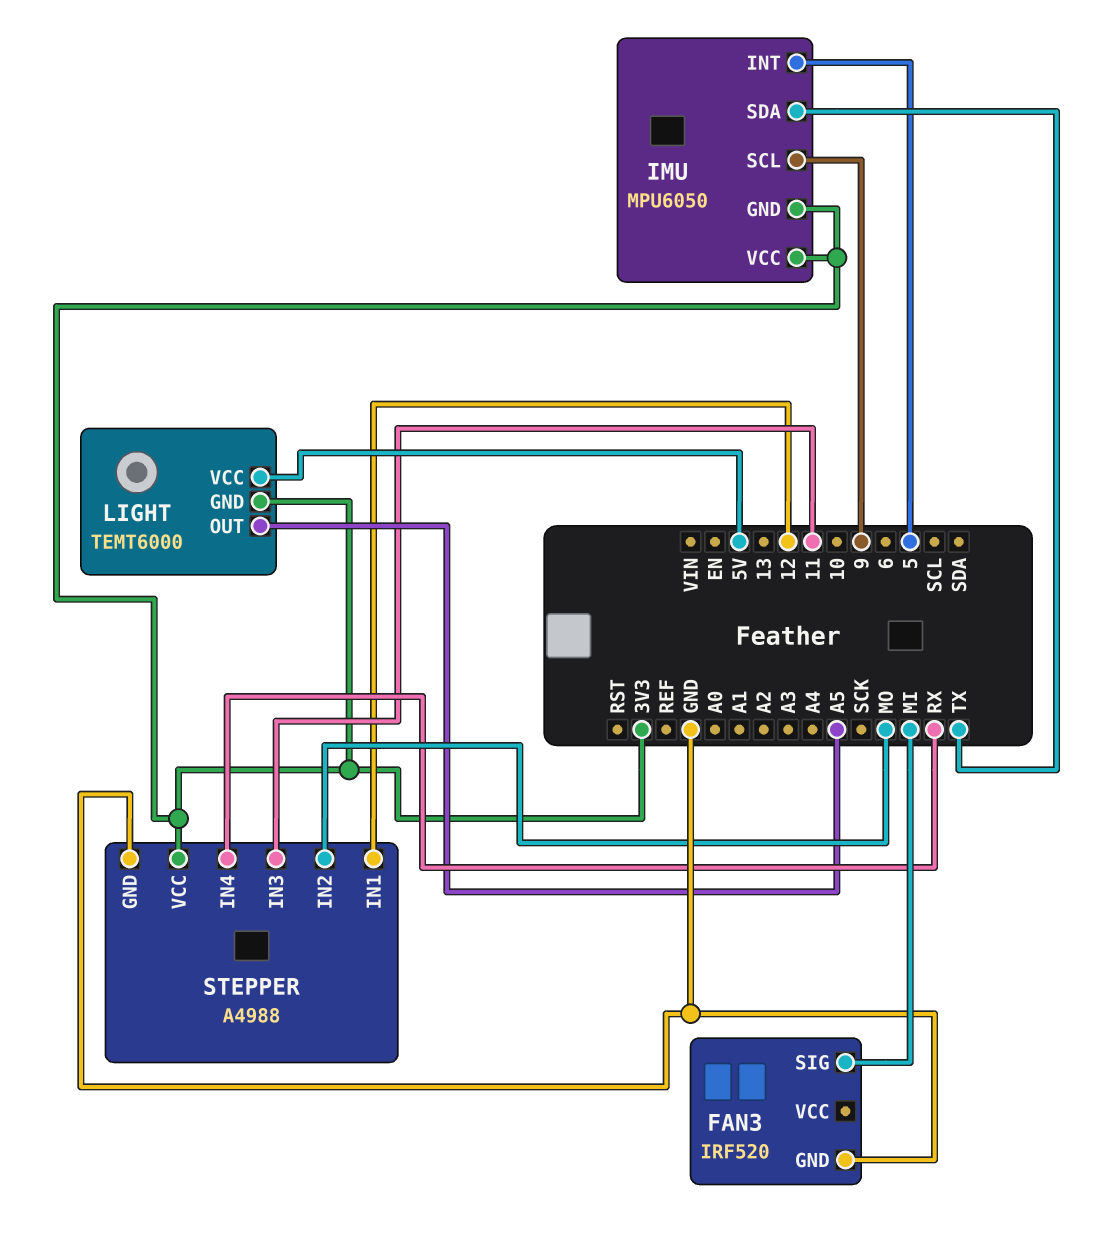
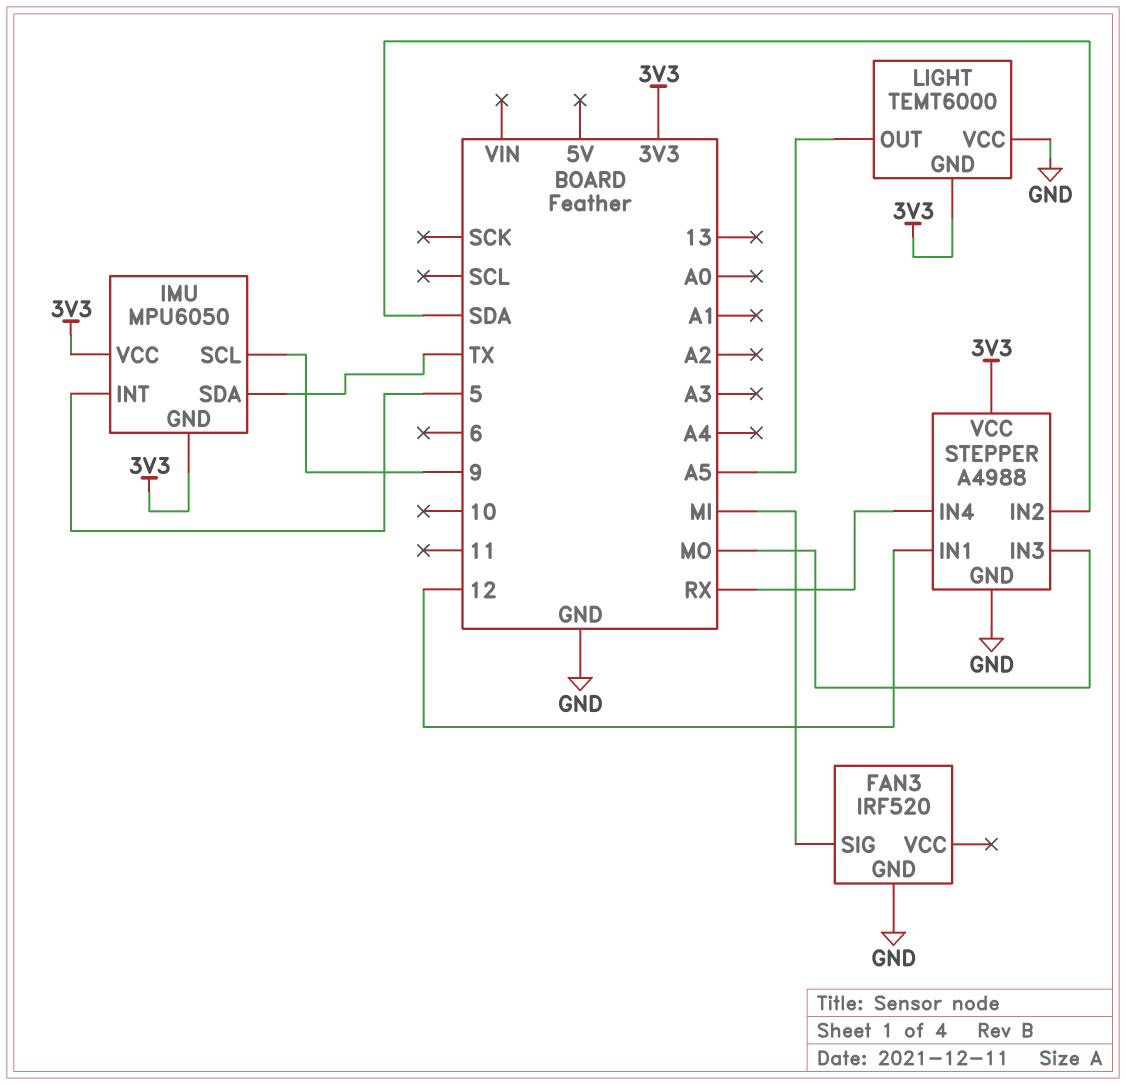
LIGHT pin VCC: 5V -> GND
STEPPER pin IN2: MO -> SDA
STEPPER pin IN3: 11 -> MO

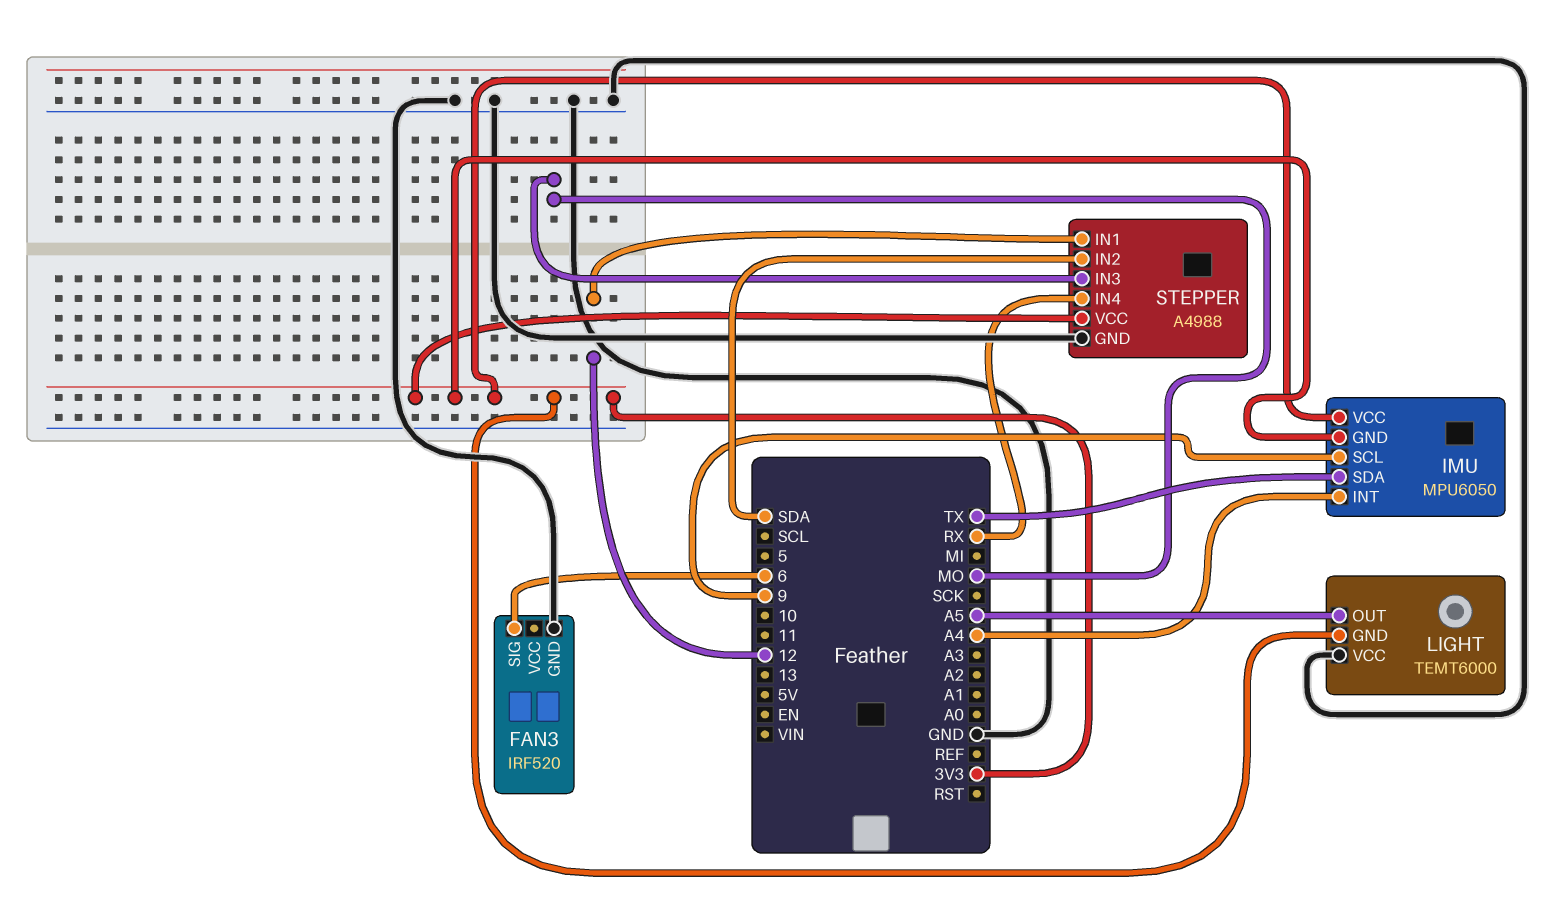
FAN3 pin SIG: MI -> 6
IMU pin INT: 5 -> A4

